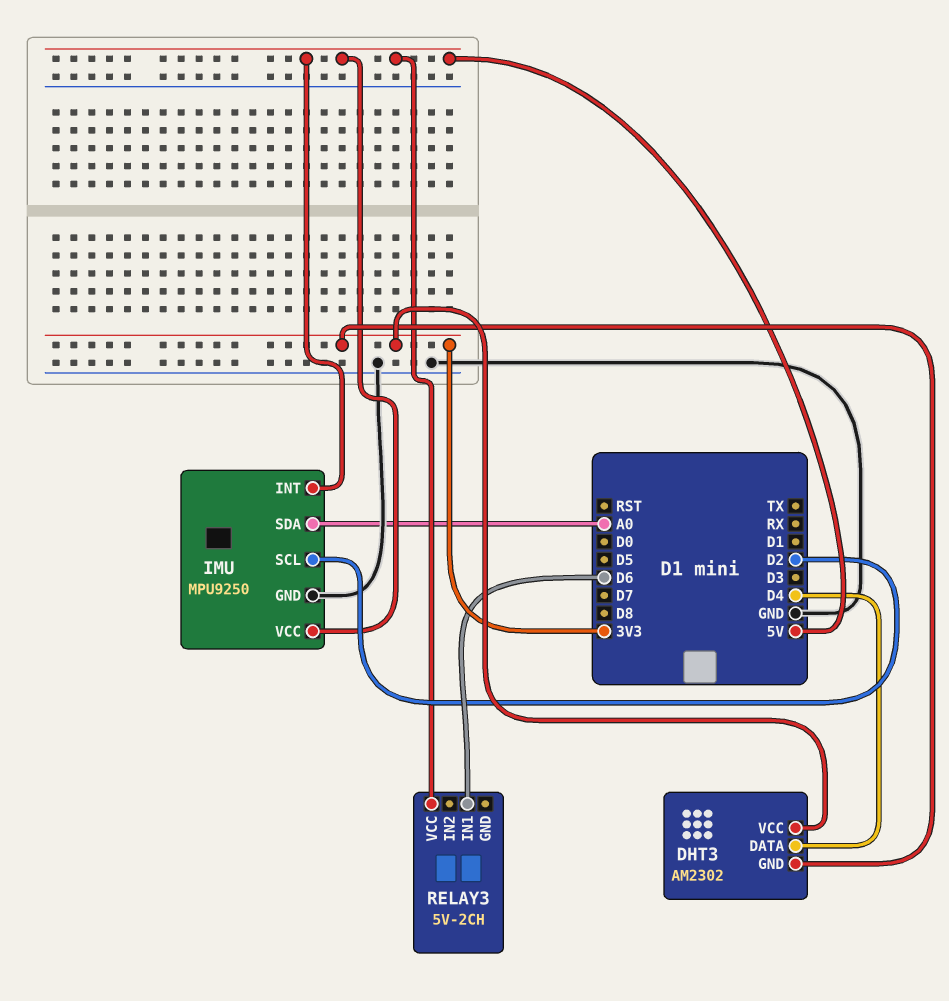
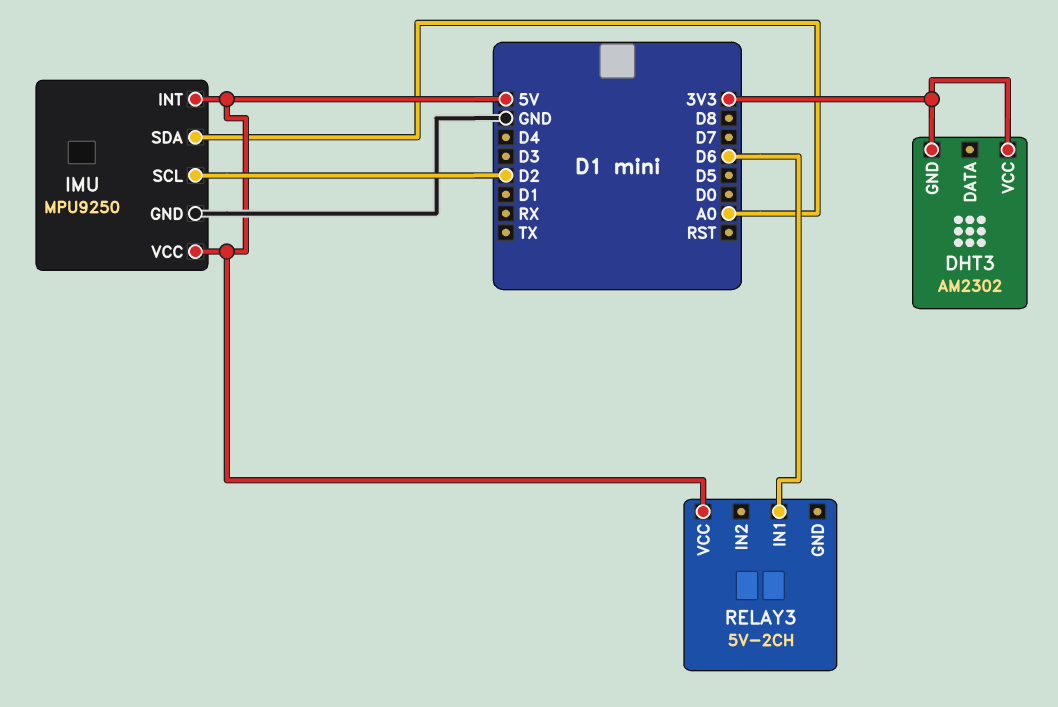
DHT3 pin DATA: D4 -> none

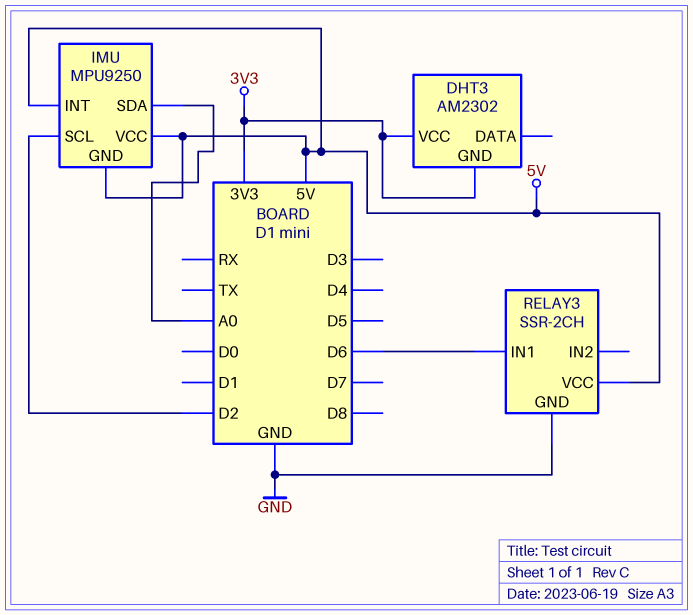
IMU pin GND: GND -> 5V
RELAY3: 5V-2CH -> SSR-2CH
RELAY3 pin GND: none -> GND

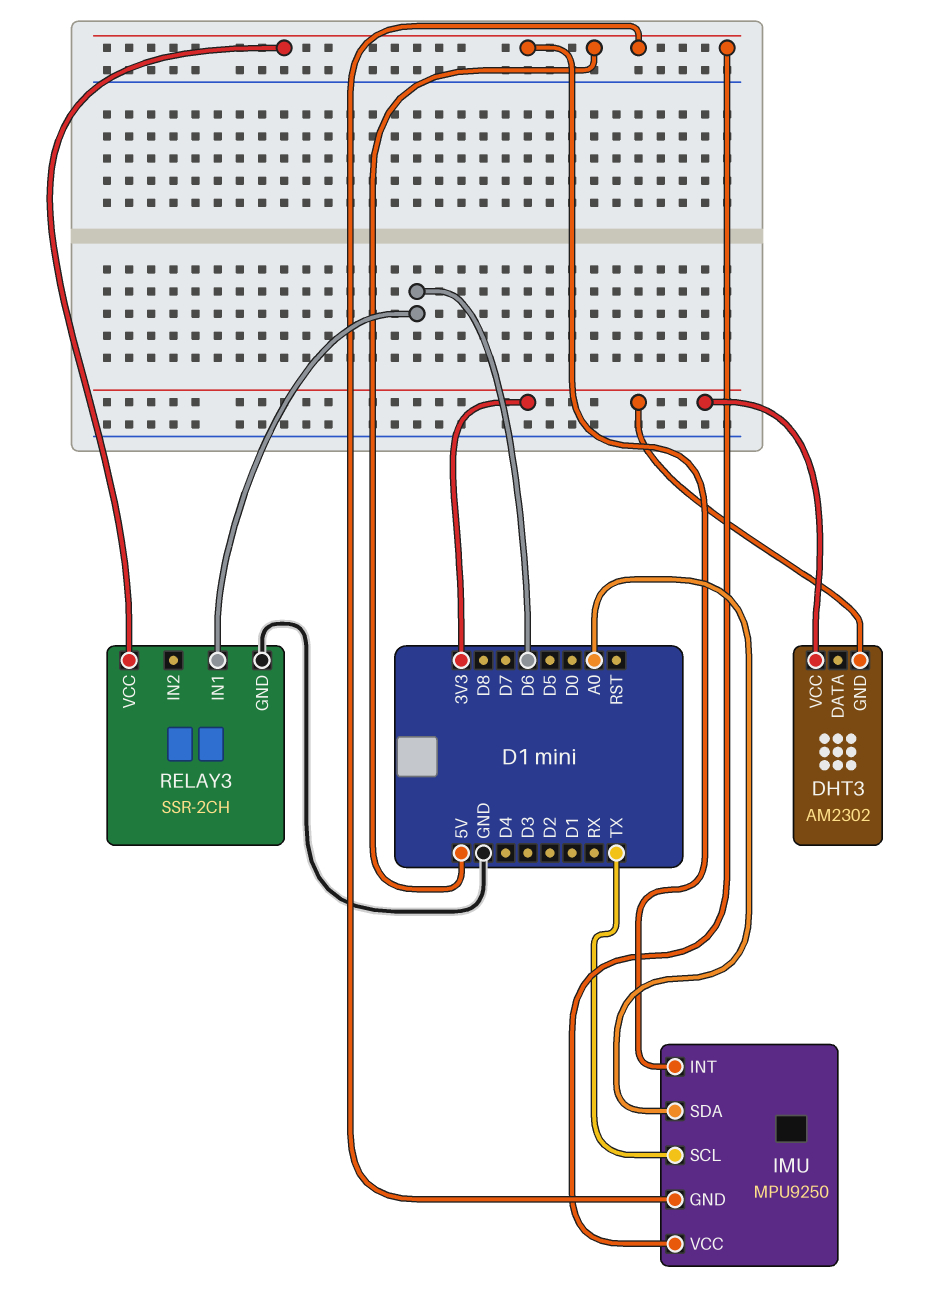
IMU pin SCL: D2 -> TX

